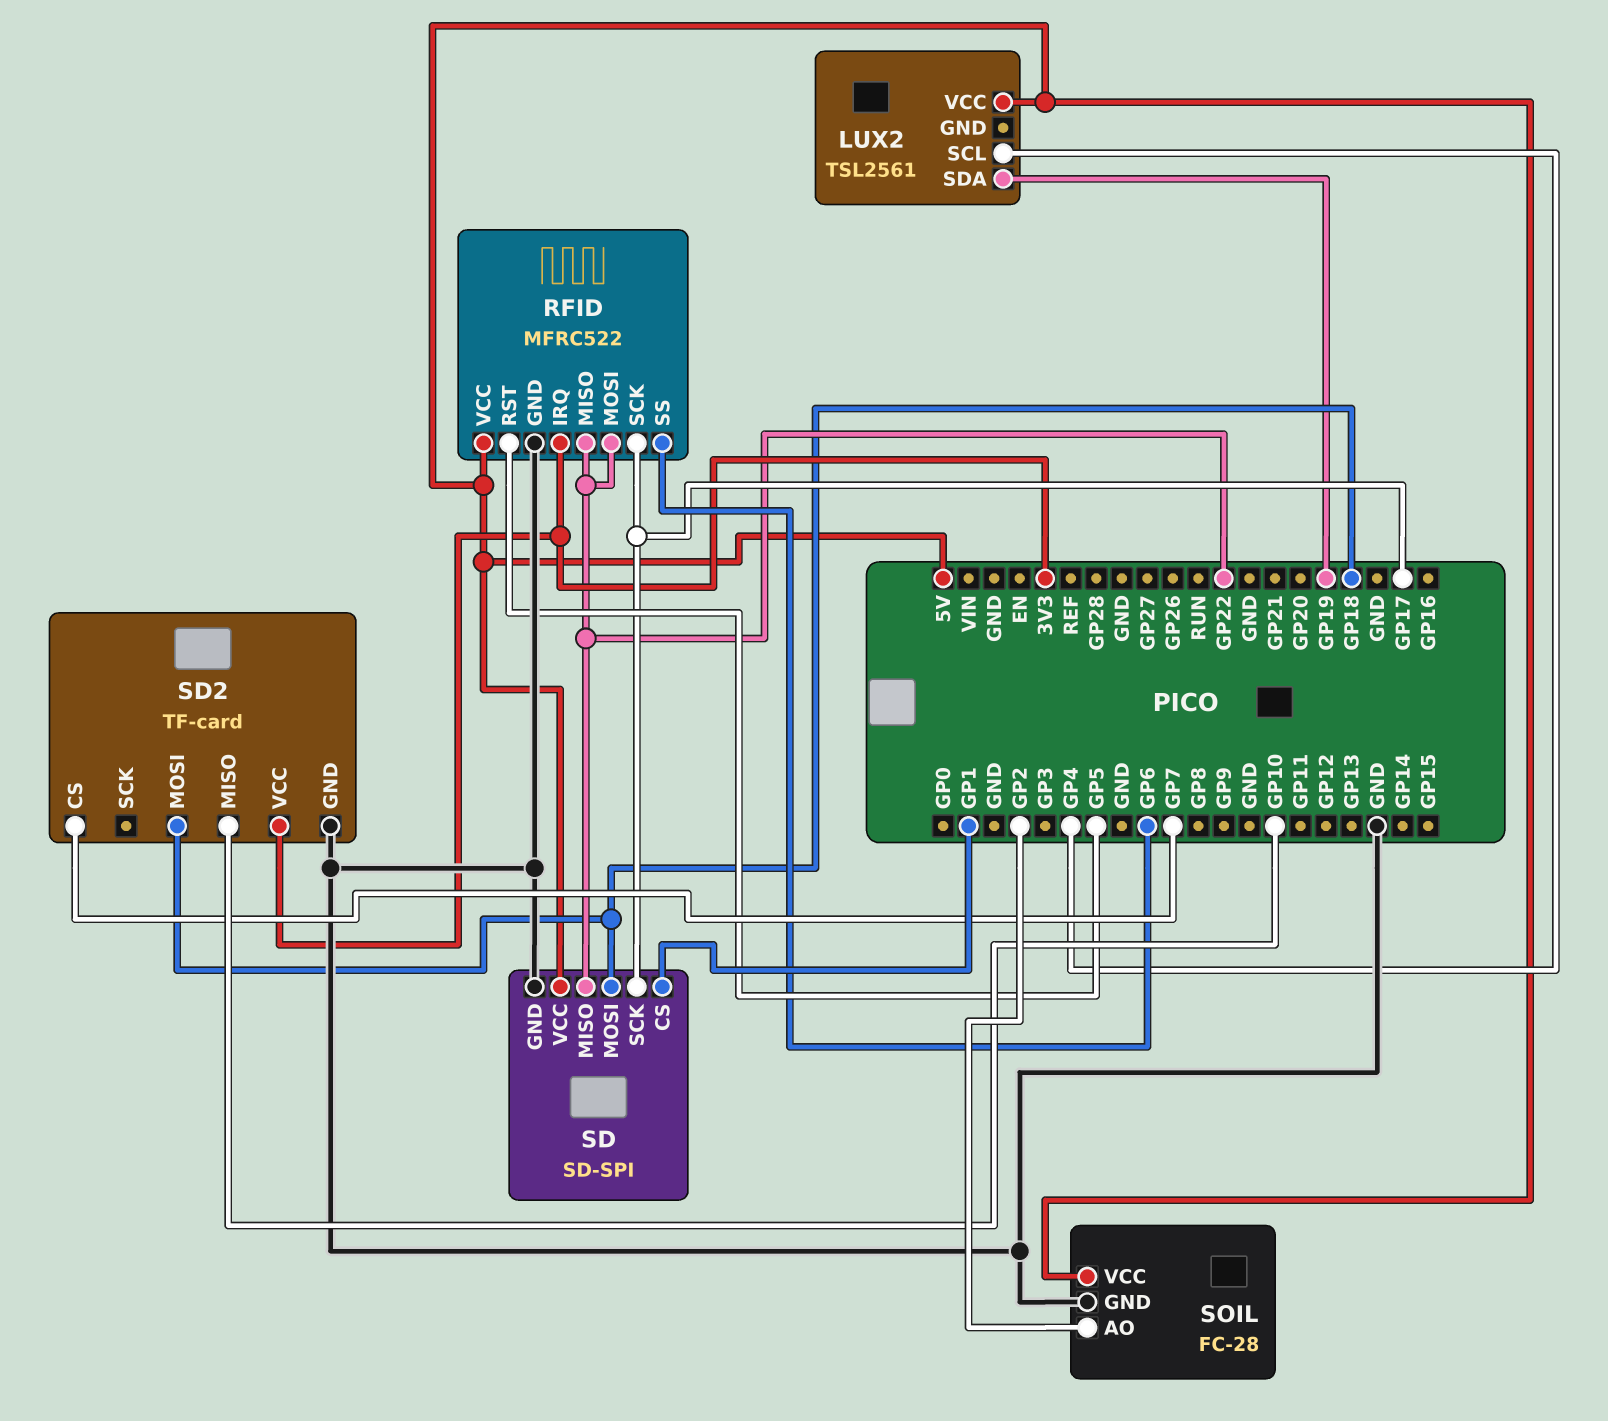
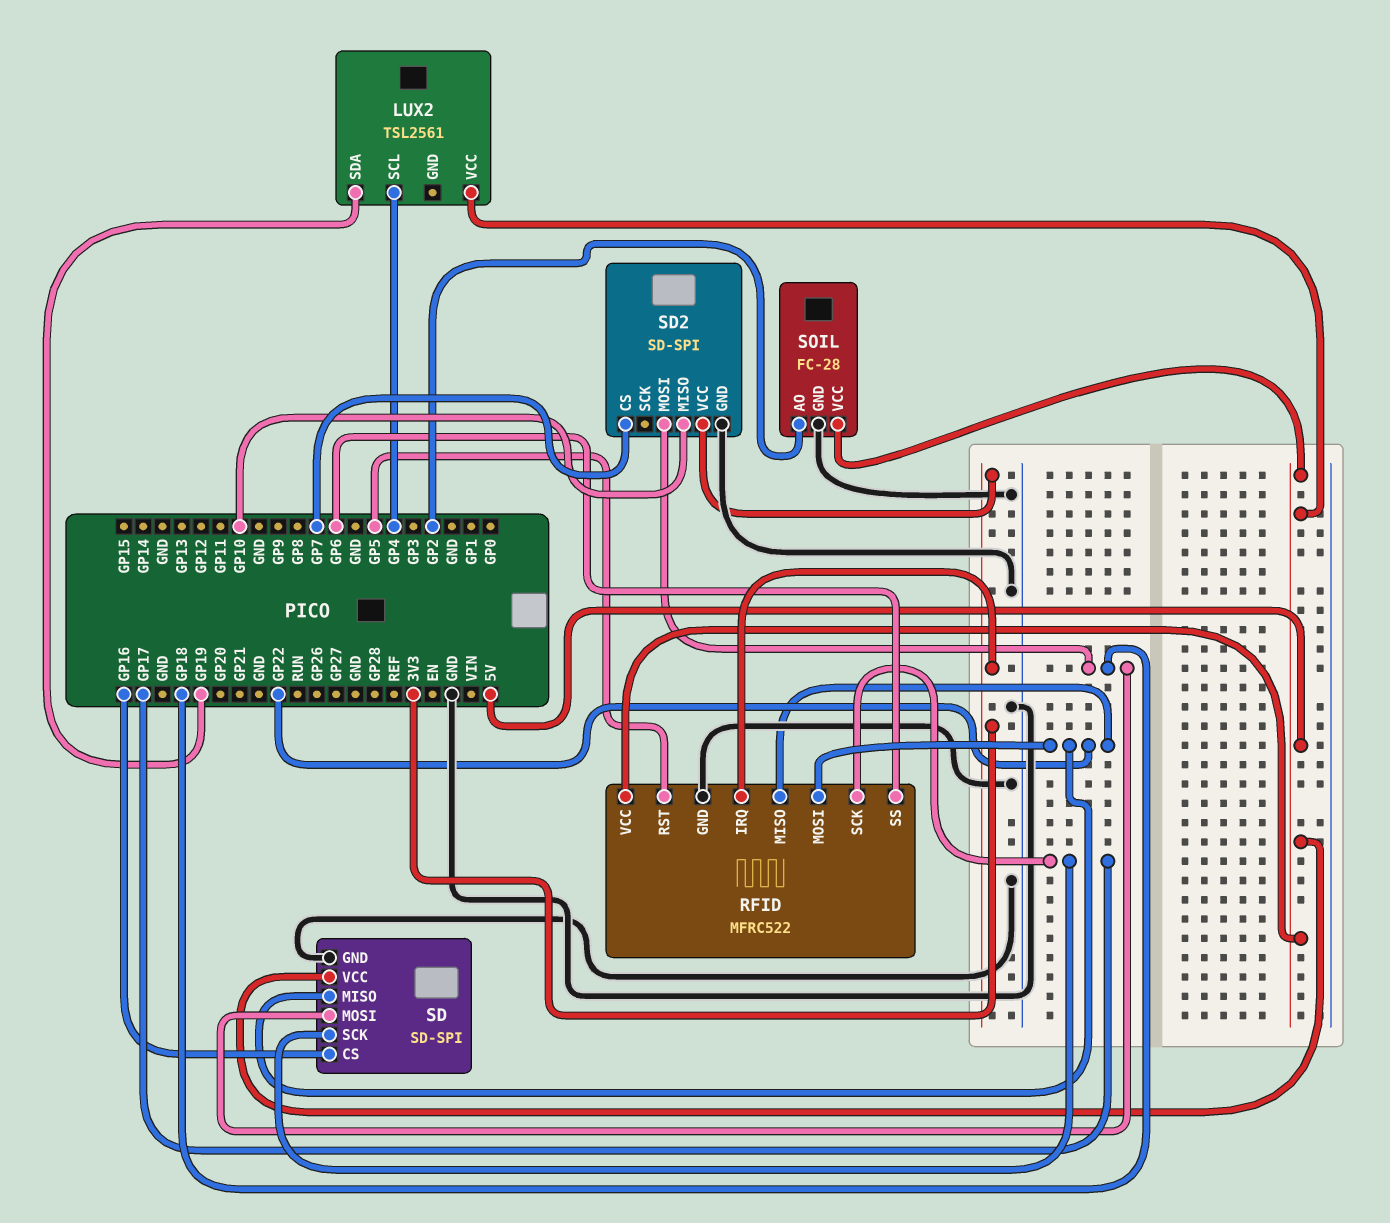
SD pin CS: GP1 -> GP16
SD2: TF-card -> SD-SPI

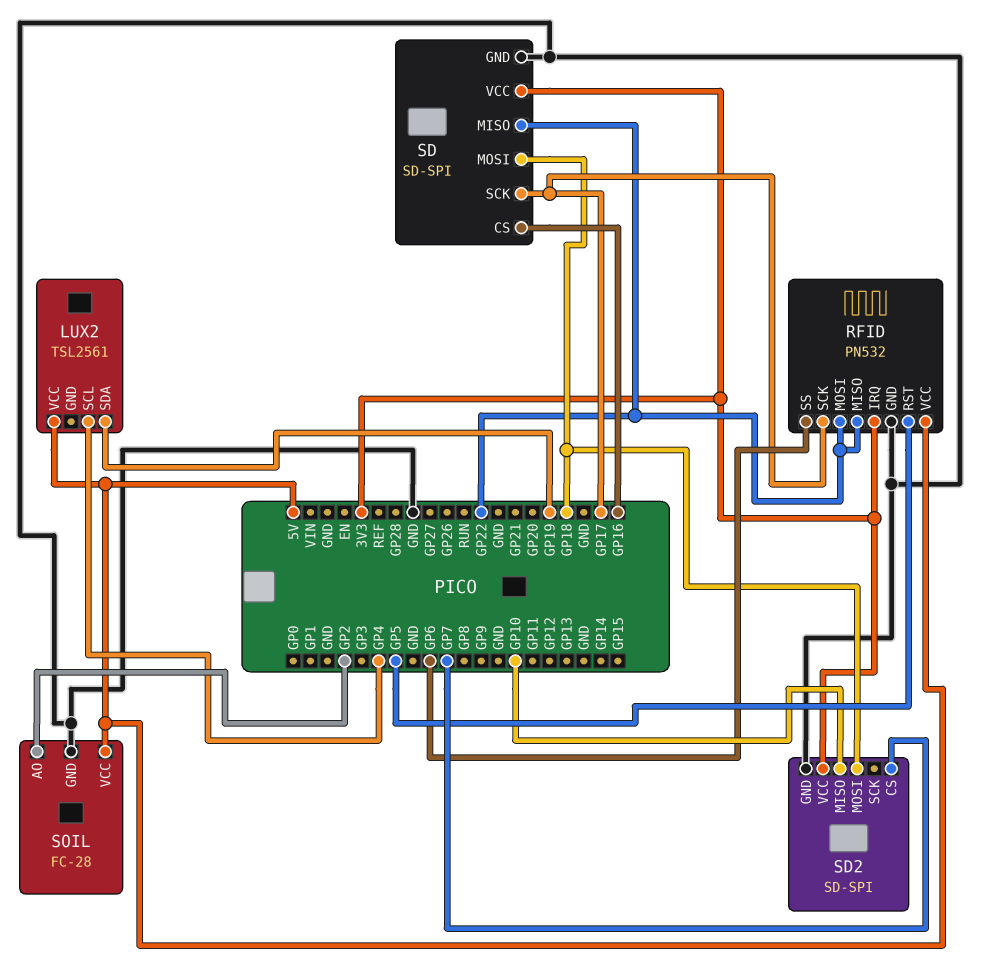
RFID: MFRC522 -> PN532
SD pin VCC: 5V -> 3V3

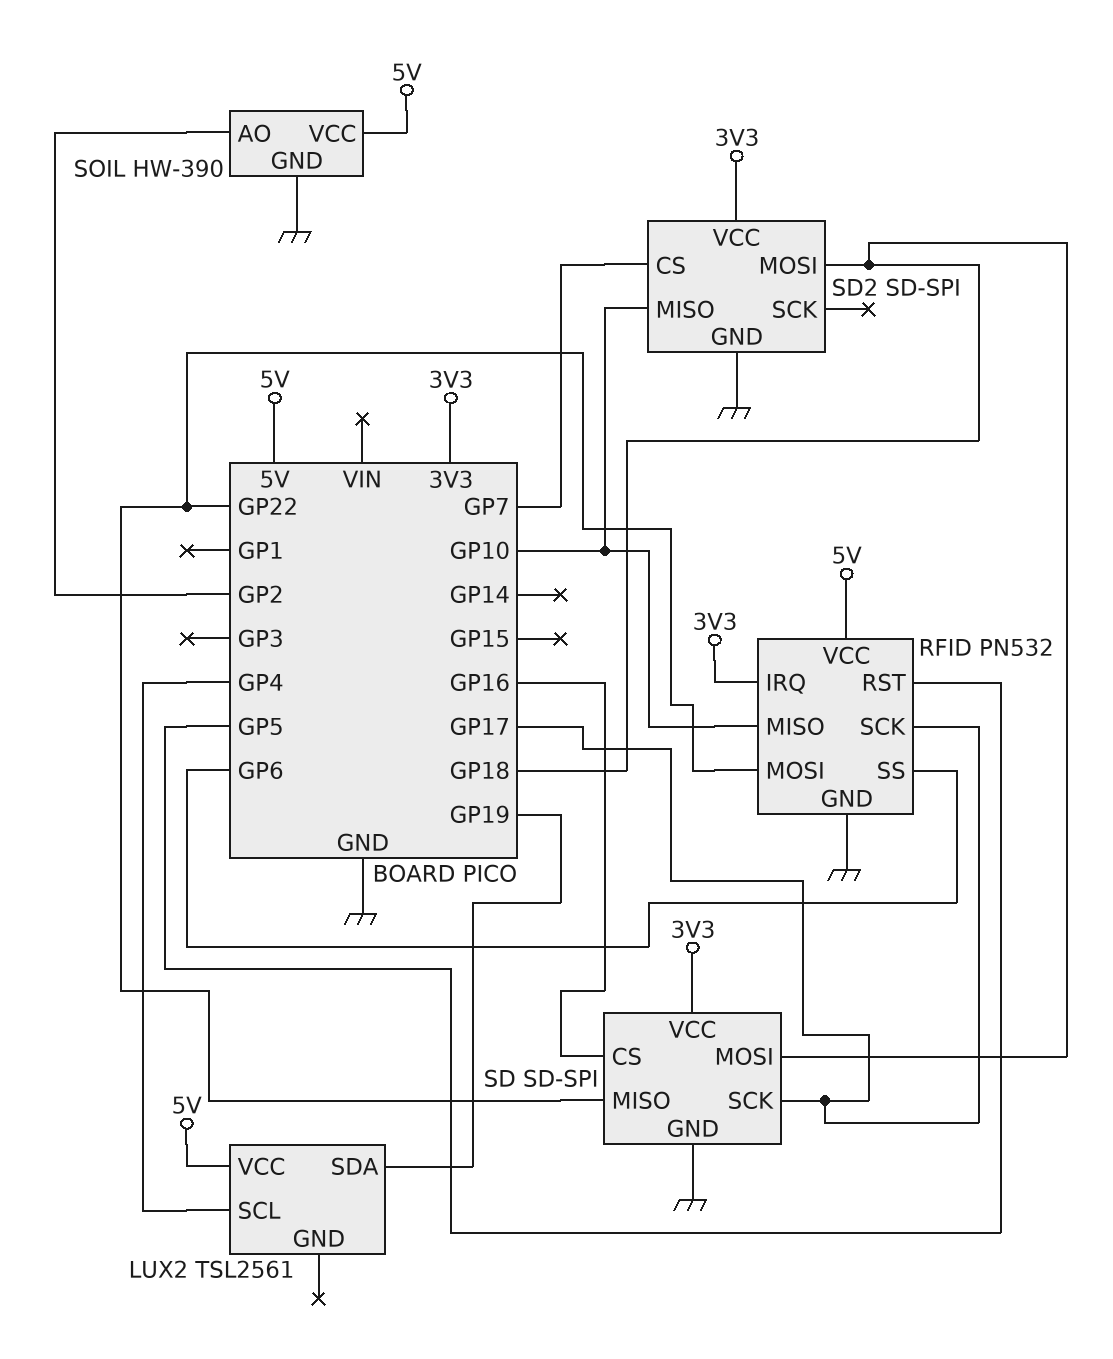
RFID pin MISO: GP22 -> GP10
SOIL: FC-28 -> HW-390

